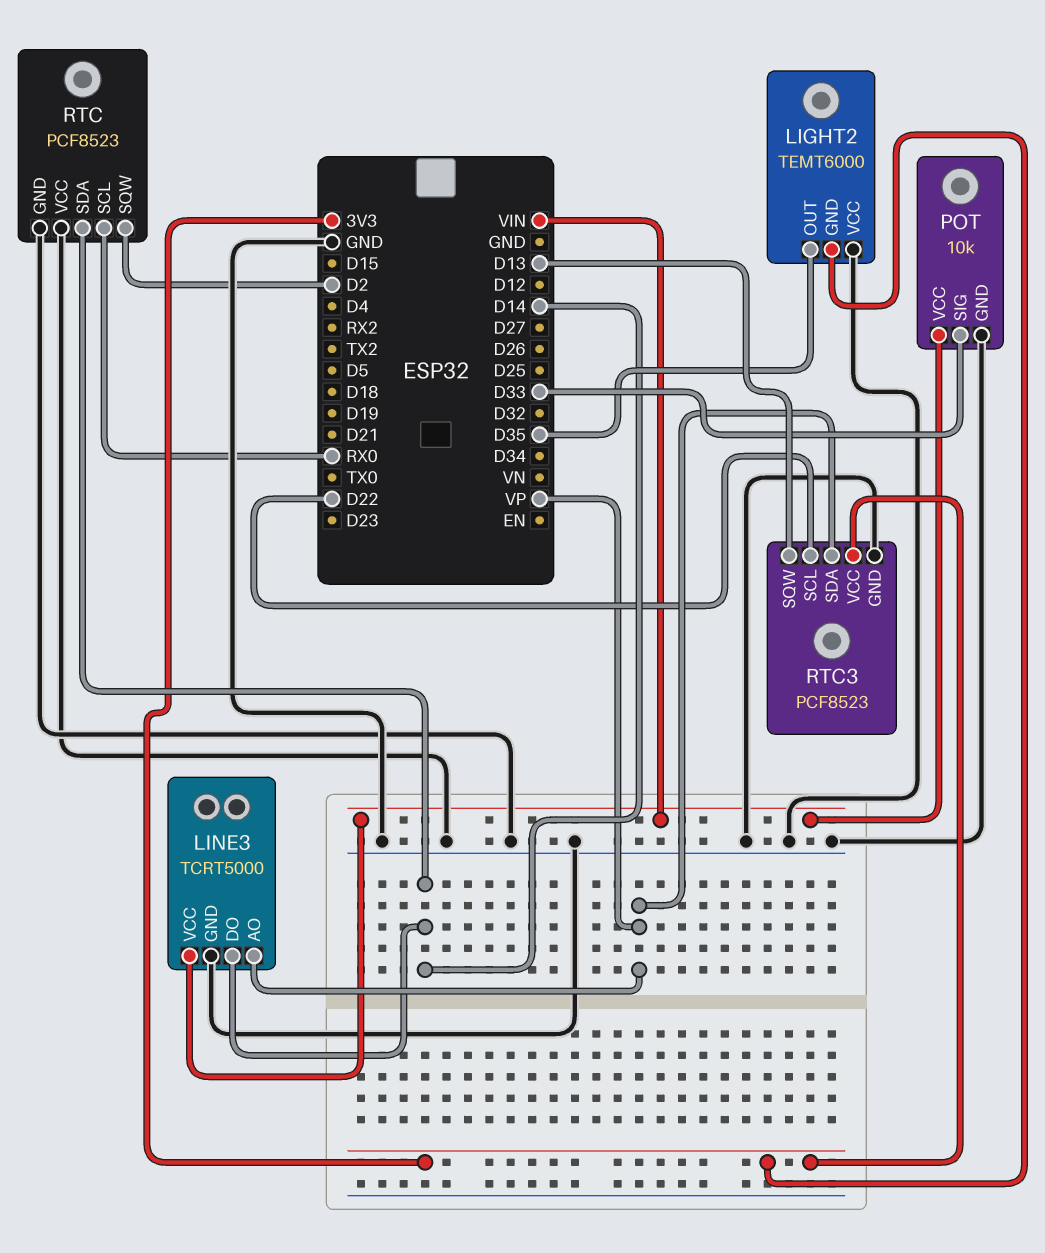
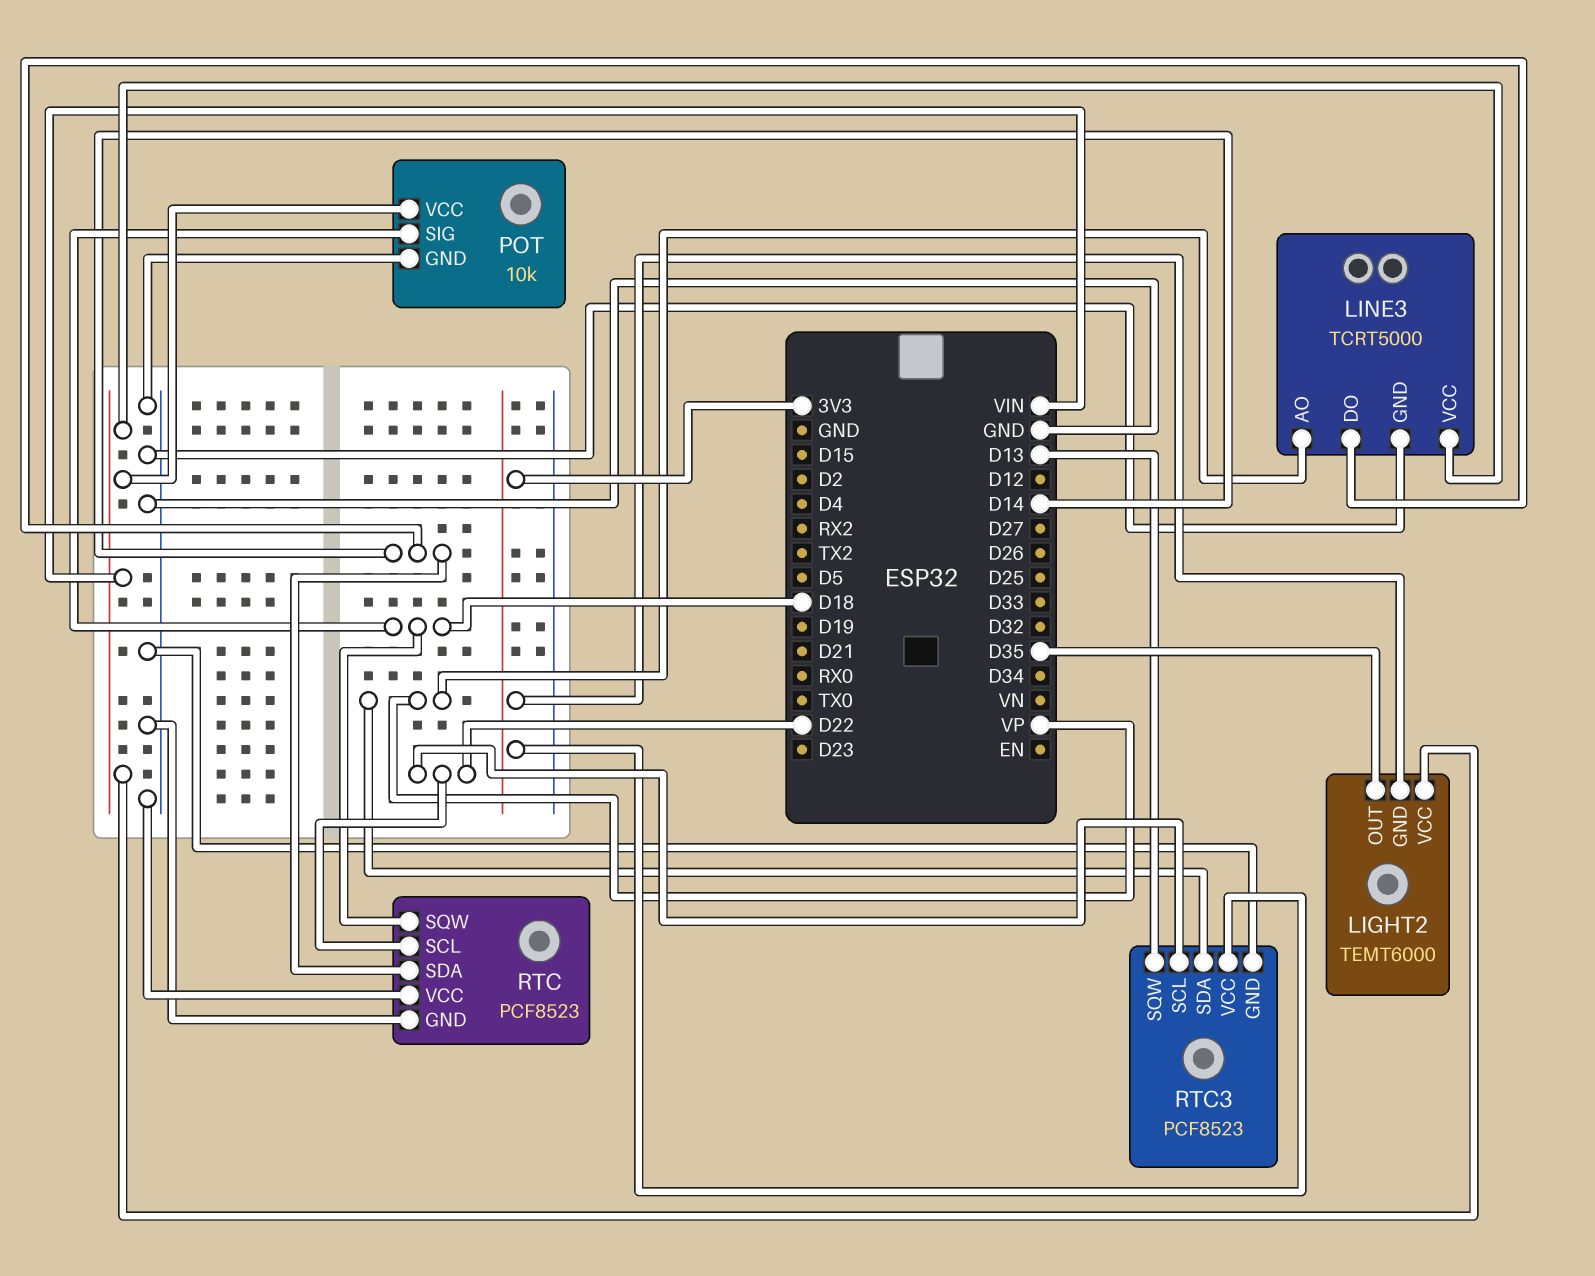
LIGHT2 pin VCC: GND -> VIN
POT pin SIG: D33 -> D18
RTC pin SCL: RX0 -> D22
RTC pin SQW: D2 -> D18

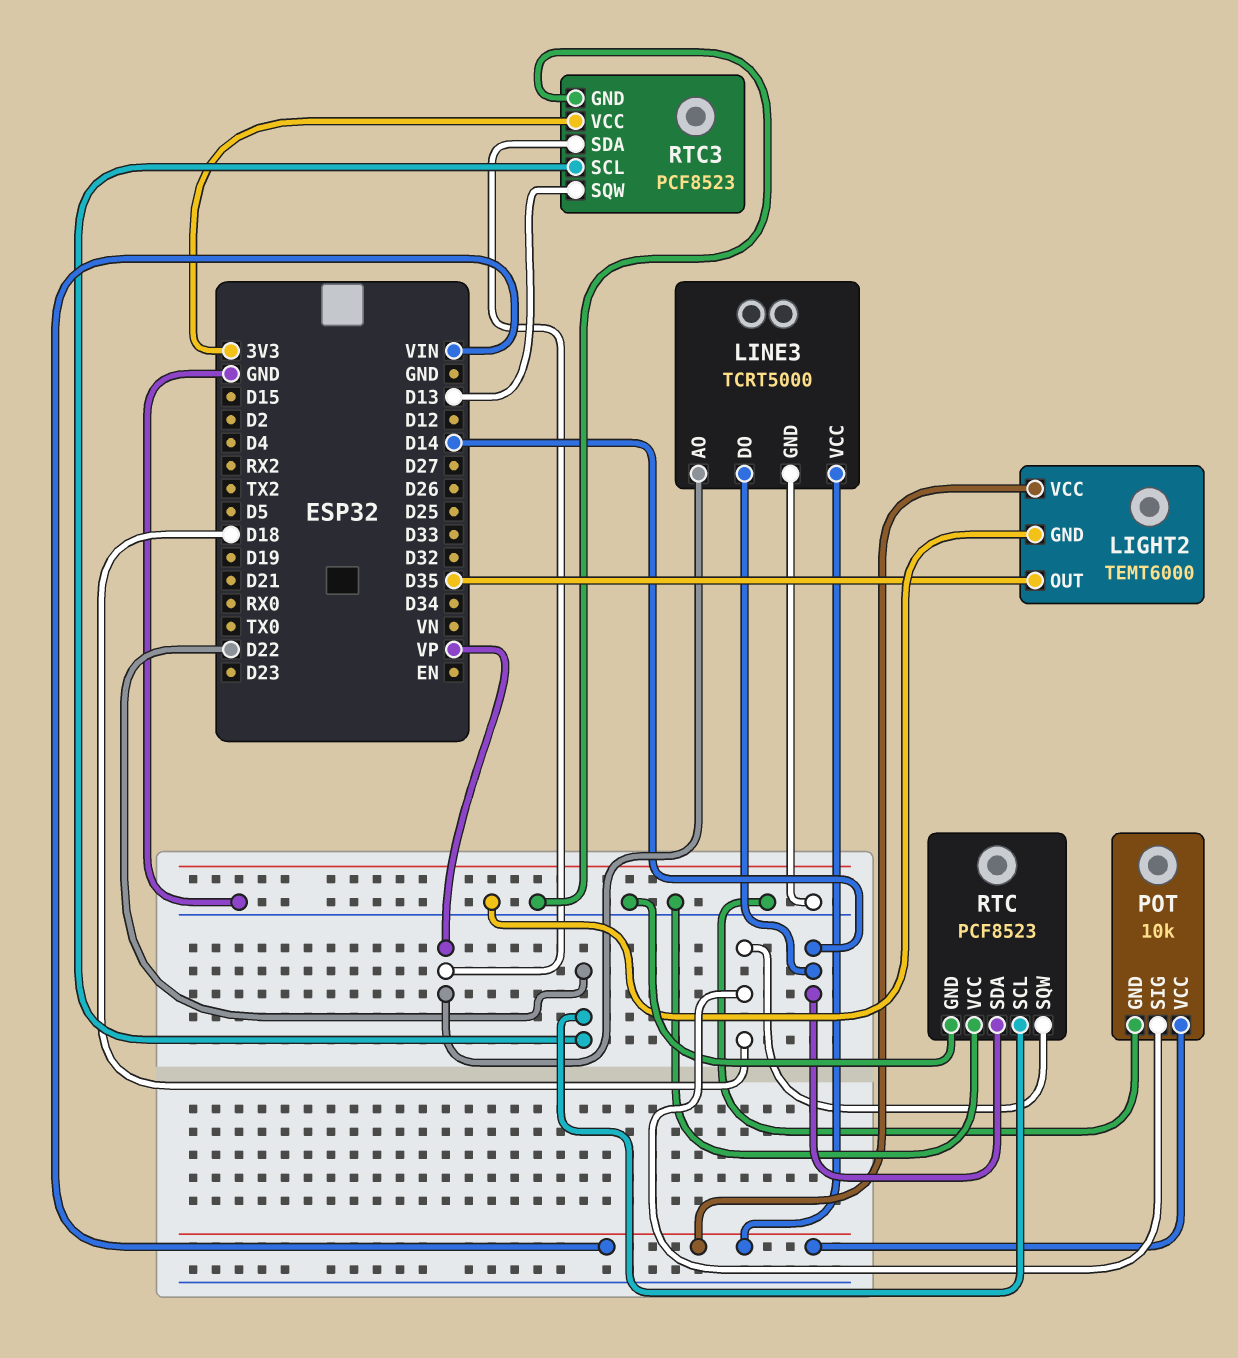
LIGHT2 pin GND: 3V3 -> GND

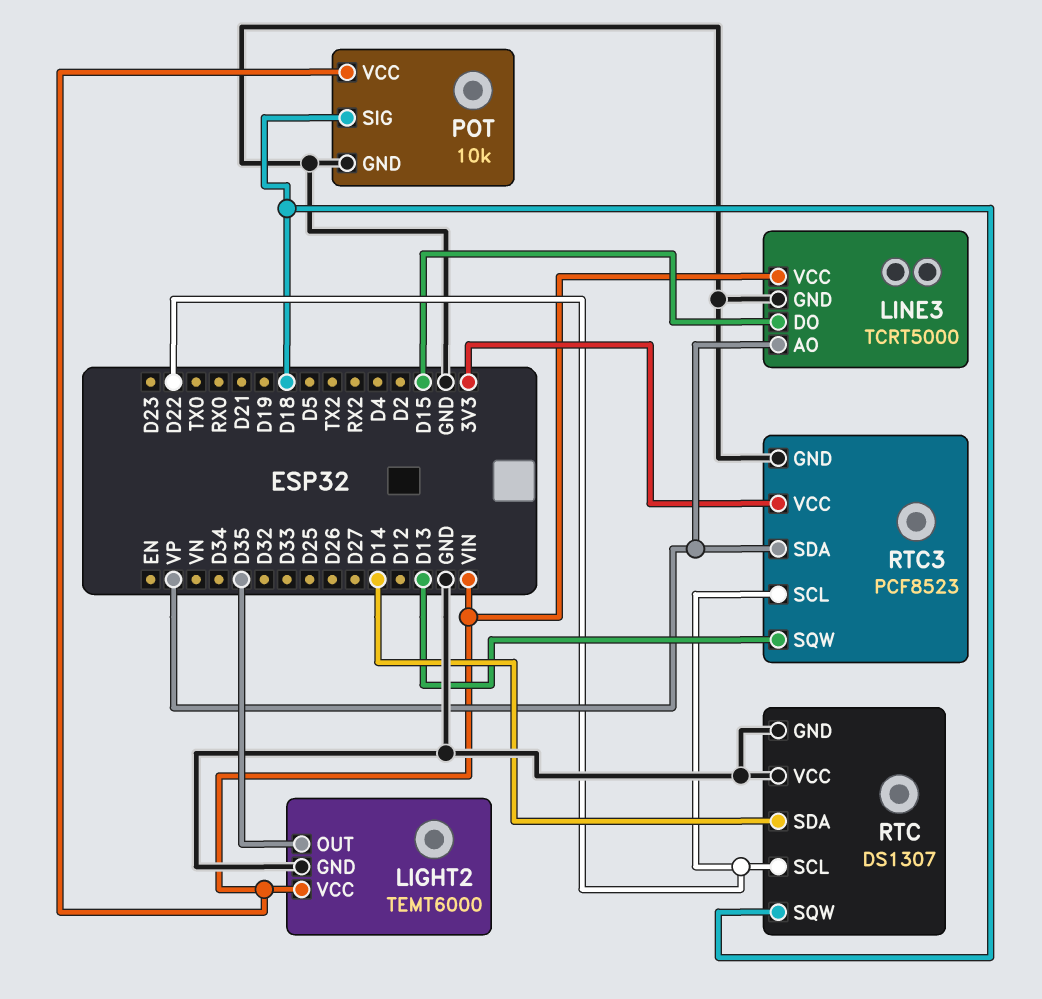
LINE3 pin DO: D14 -> D15
RTC: PCF8523 -> DS1307

